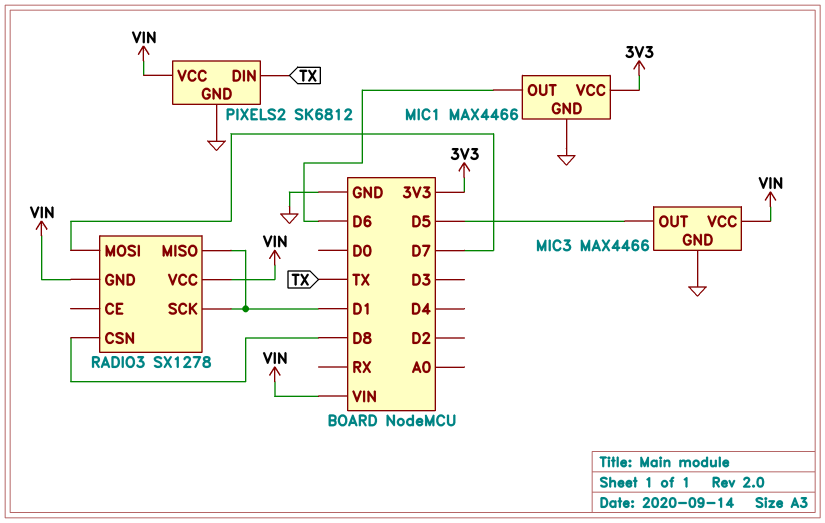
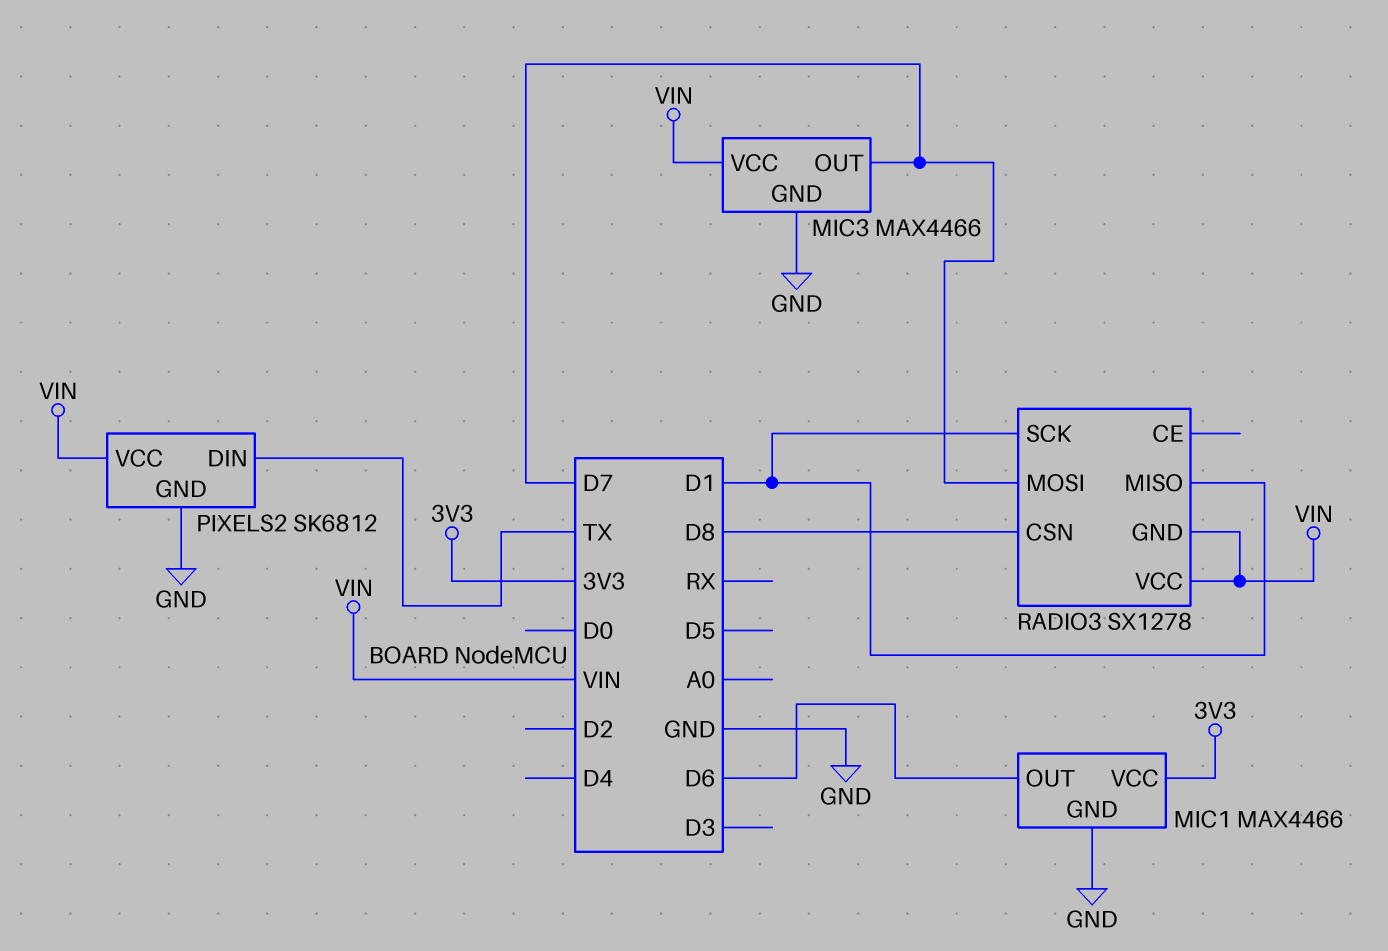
MIC3 pin OUT: D5 -> D7

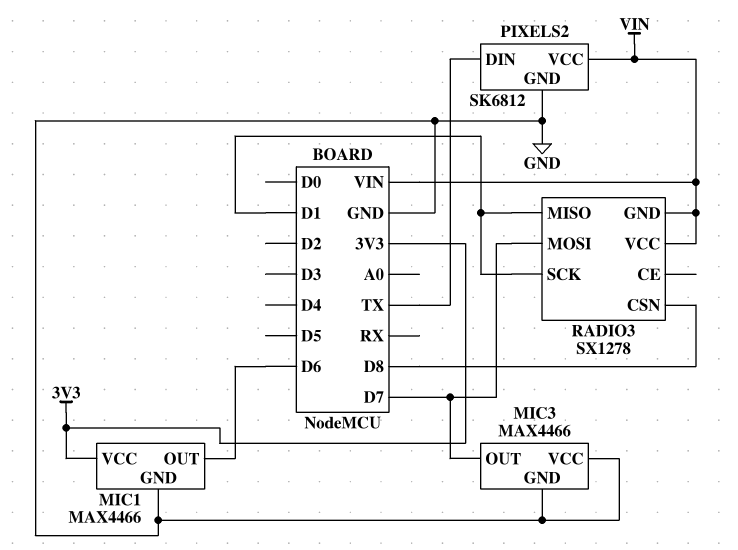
MIC3 pin VCC: VIN -> GND

